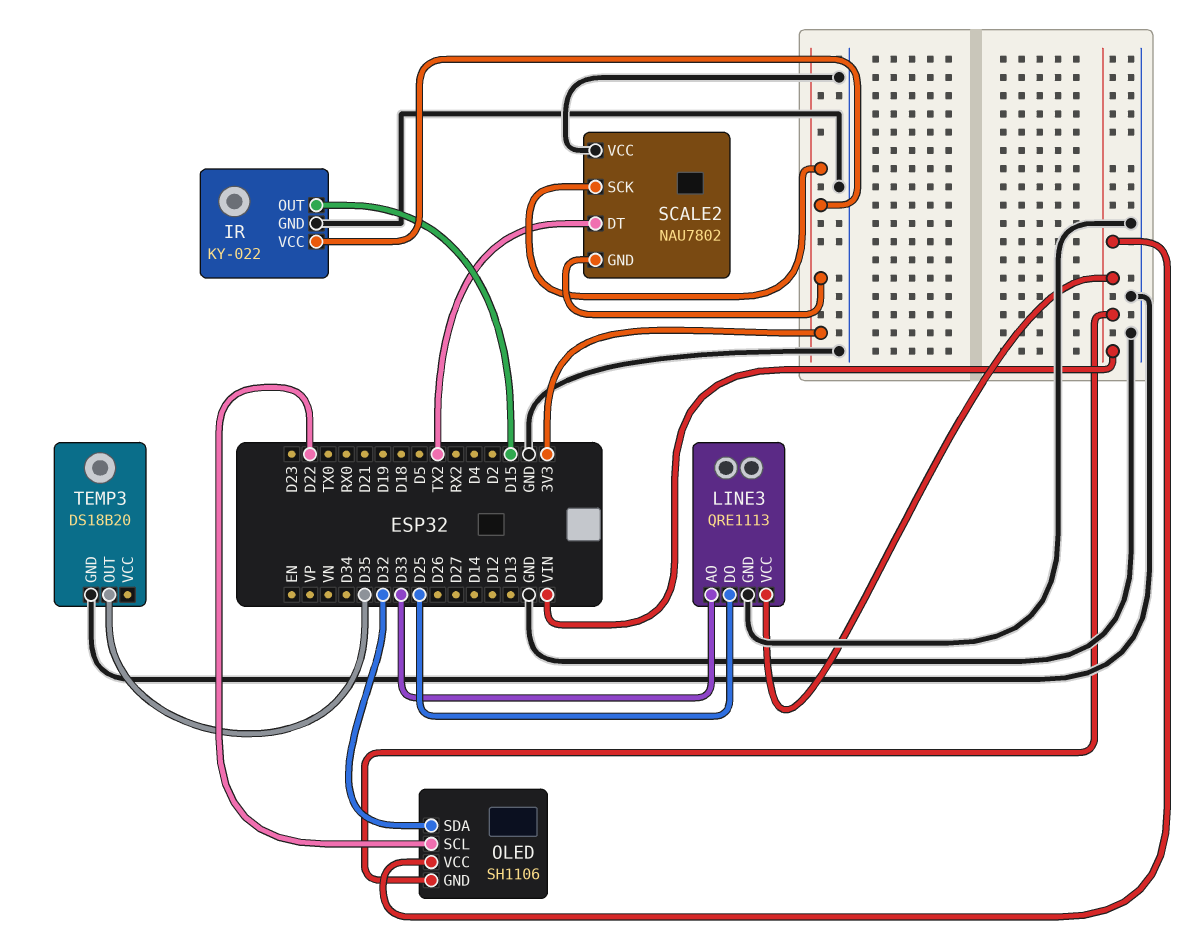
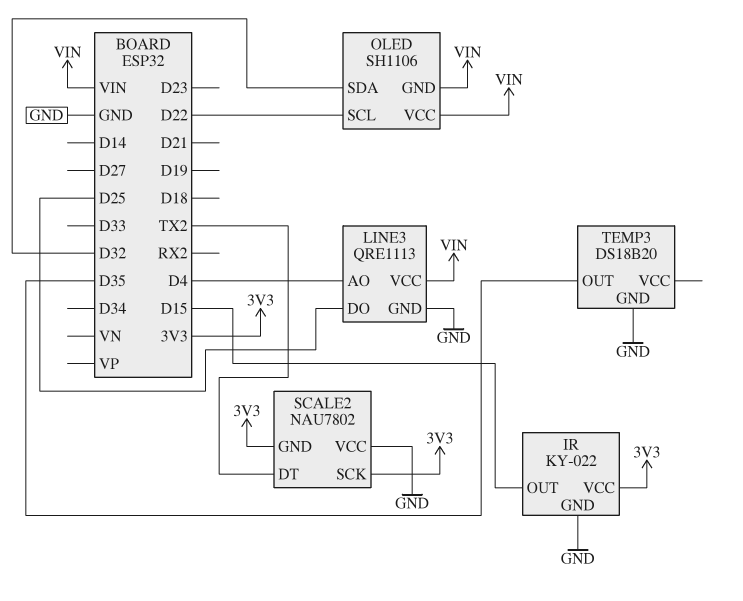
LINE3 pin AO: D33 -> D4

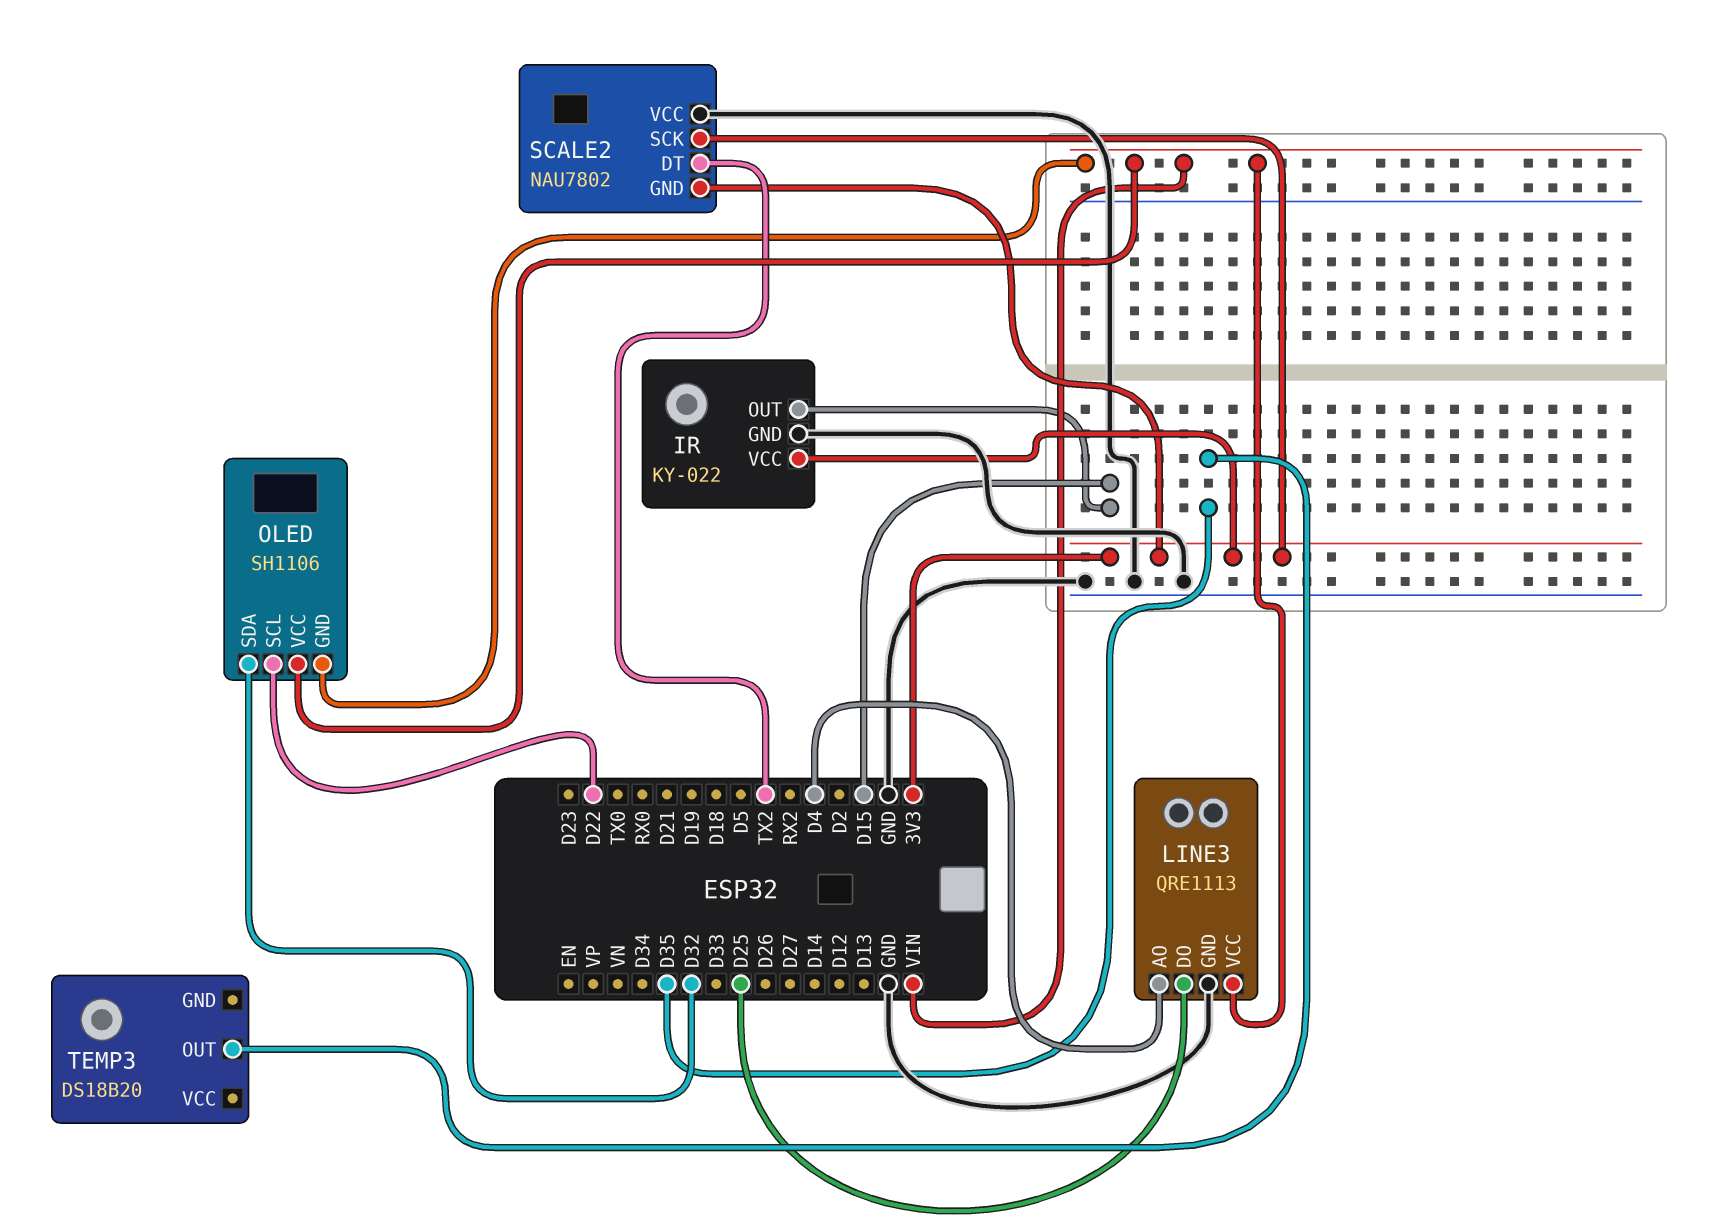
TEMP3 pin GND: GND -> none

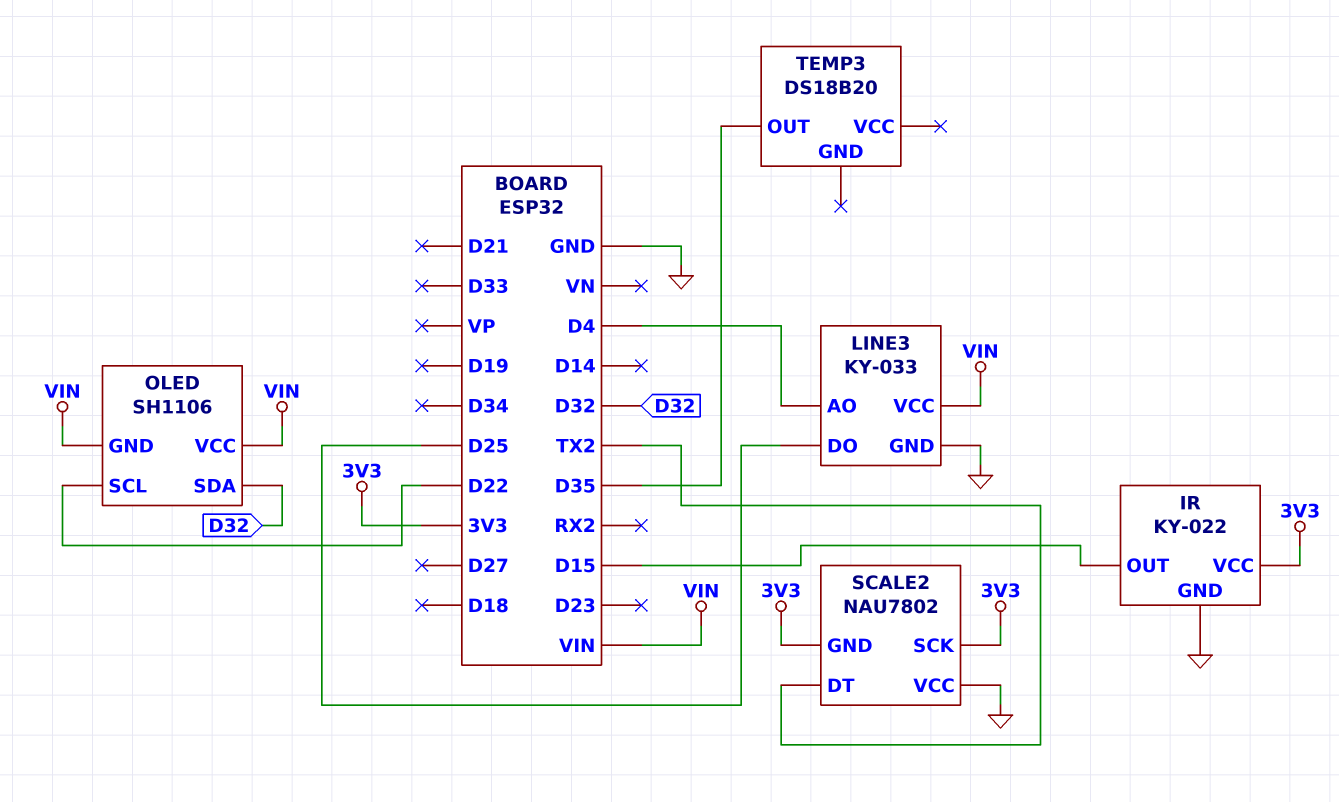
LINE3: QRE1113 -> KY-033

